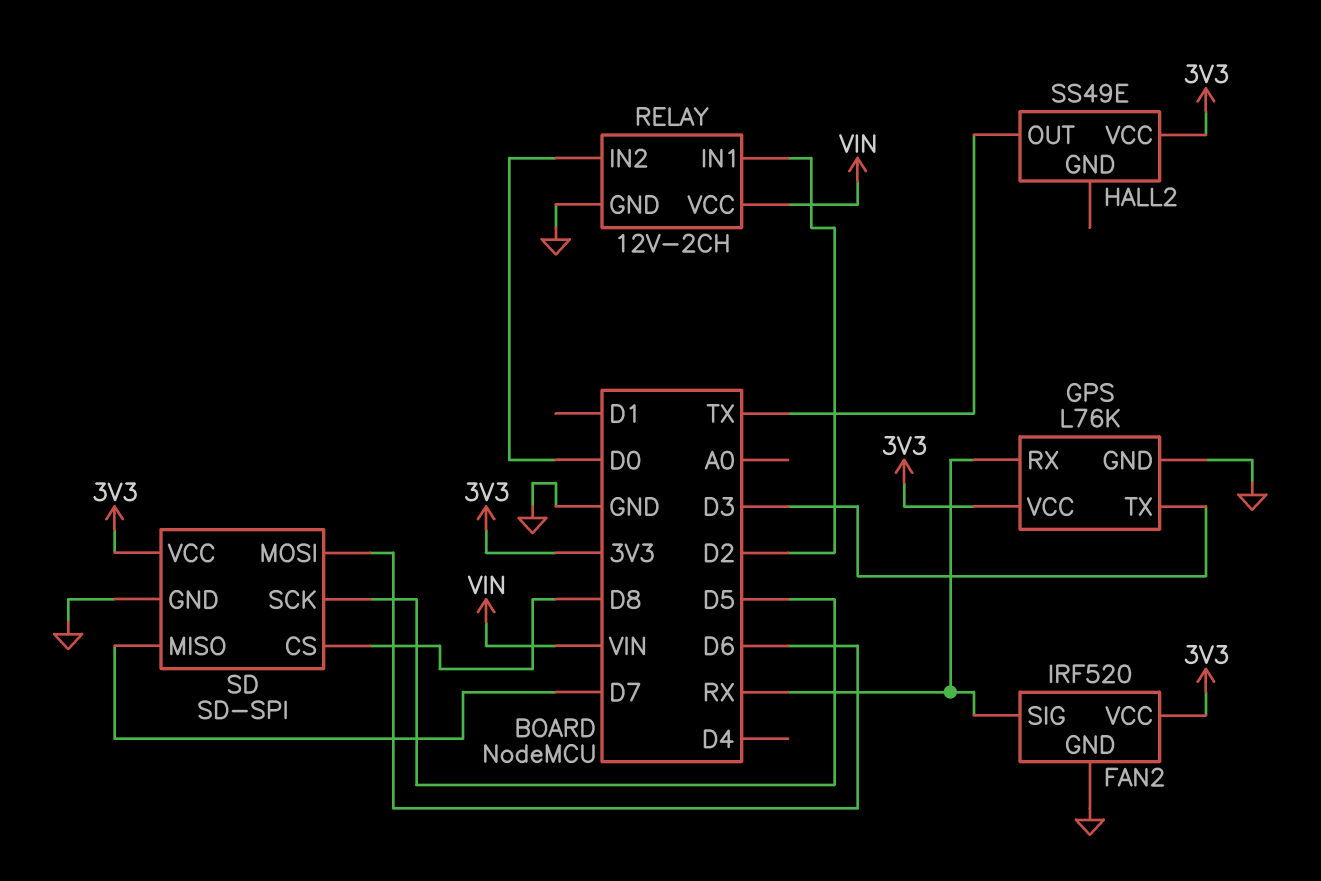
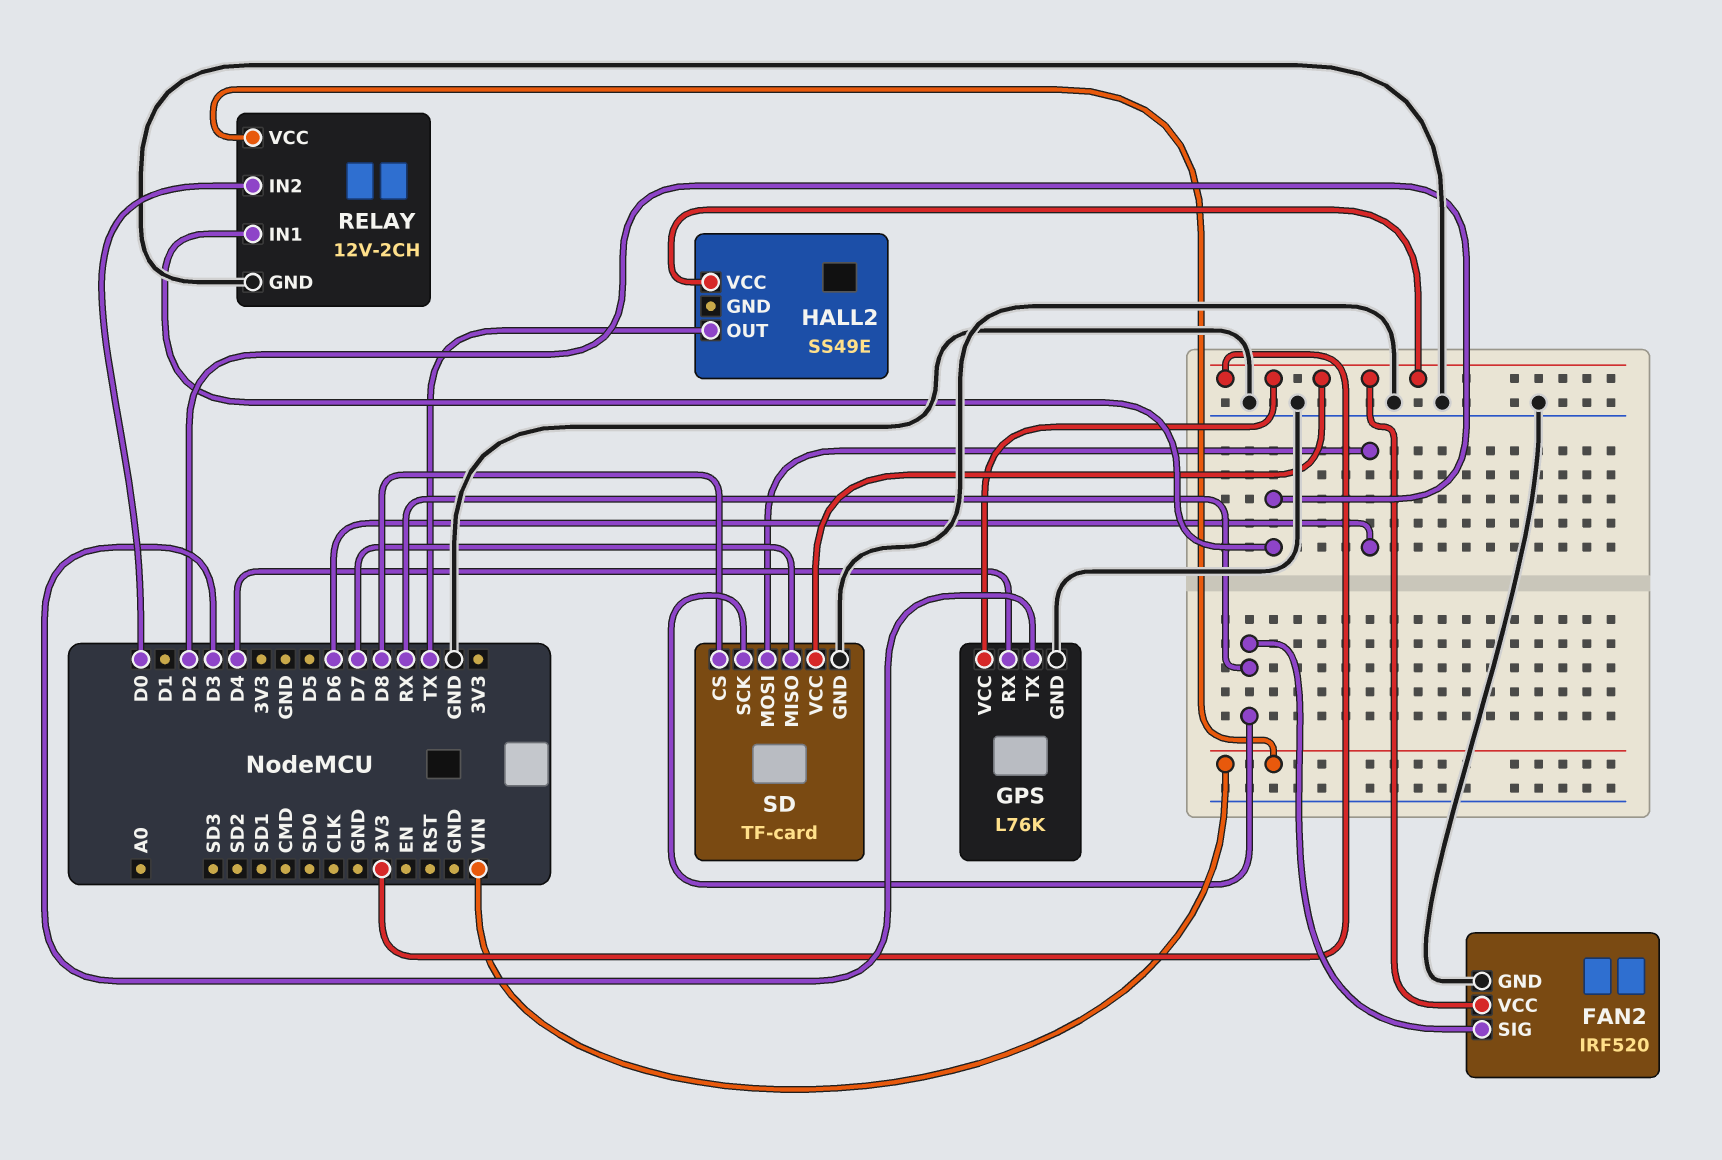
GPS pin RX: RX -> D4
SD: SD-SPI -> TF-card
SD pin SCK: D5 -> RX

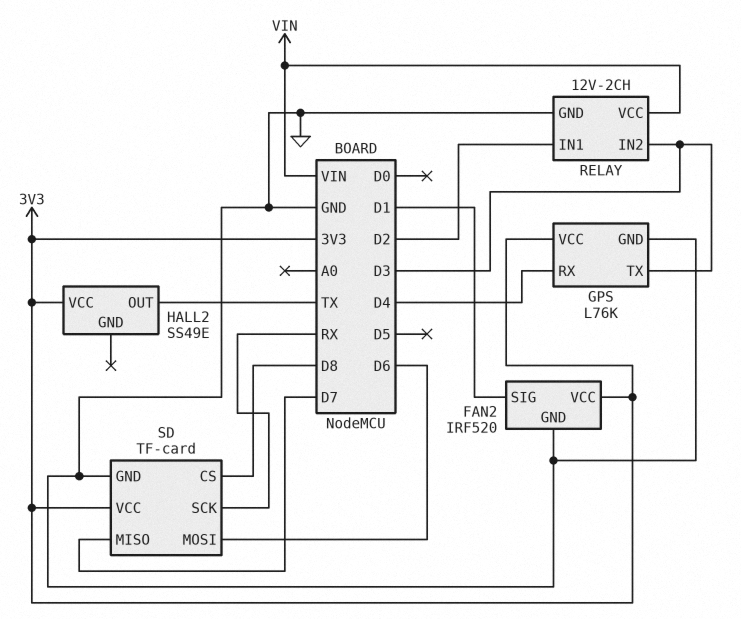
FAN2 pin SIG: RX -> D1
RELAY pin IN2: D0 -> D3

